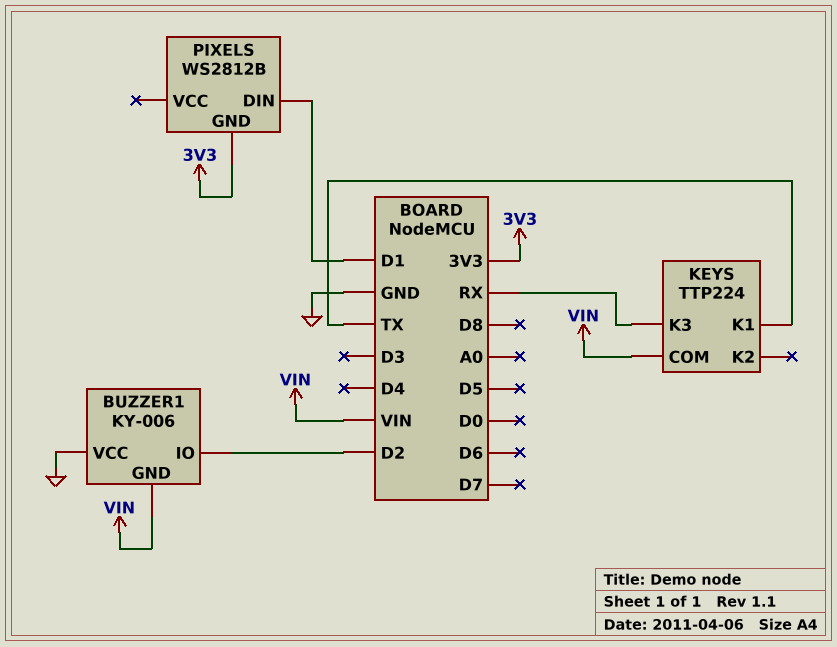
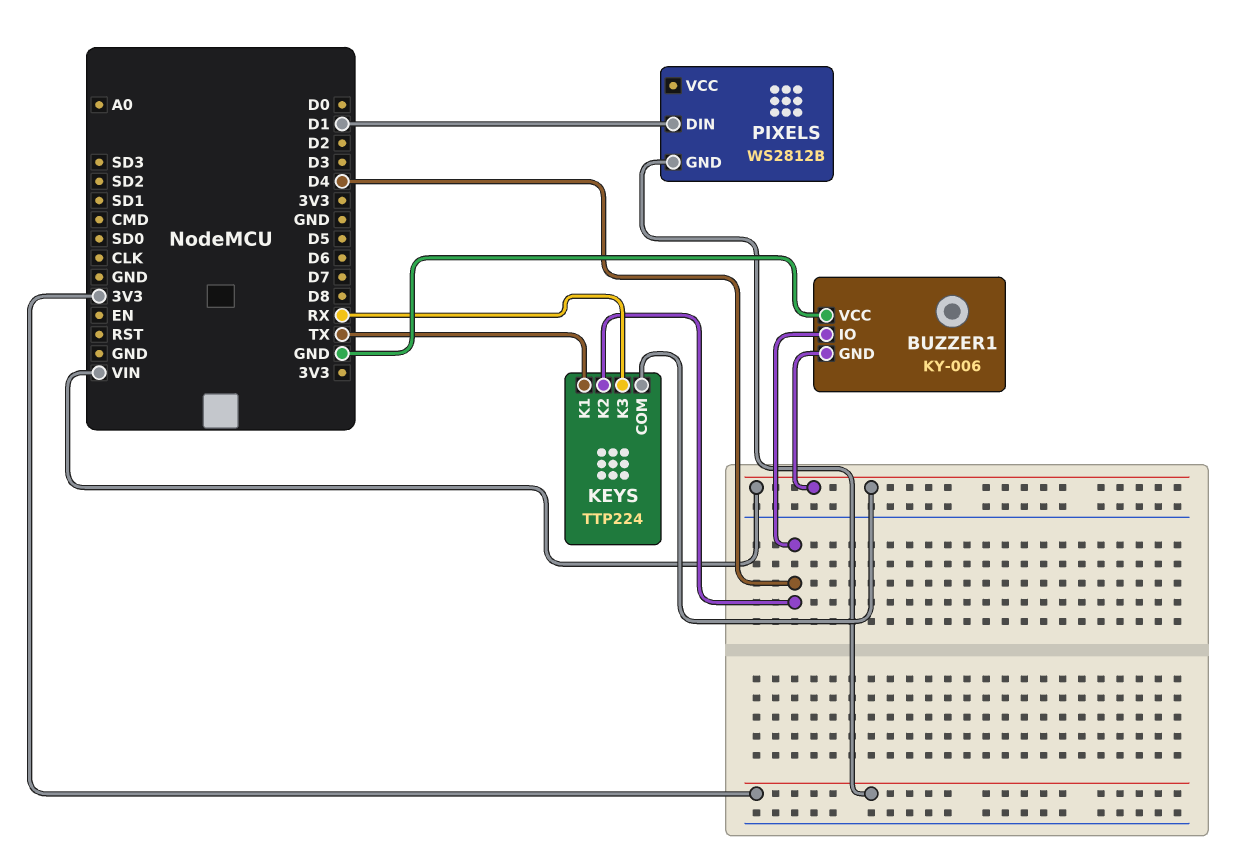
BUZZER1 pin IO: D2 -> D4
KEYS pin K2: none -> D4

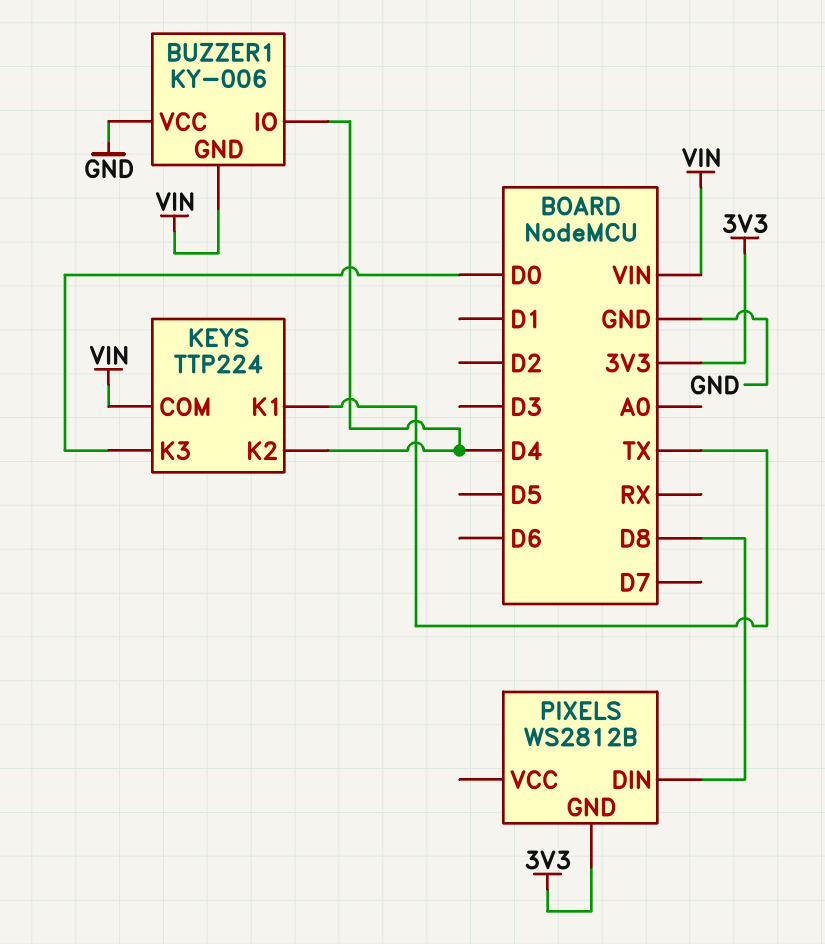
KEYS pin K3: RX -> D0
PIXELS pin DIN: D1 -> D8

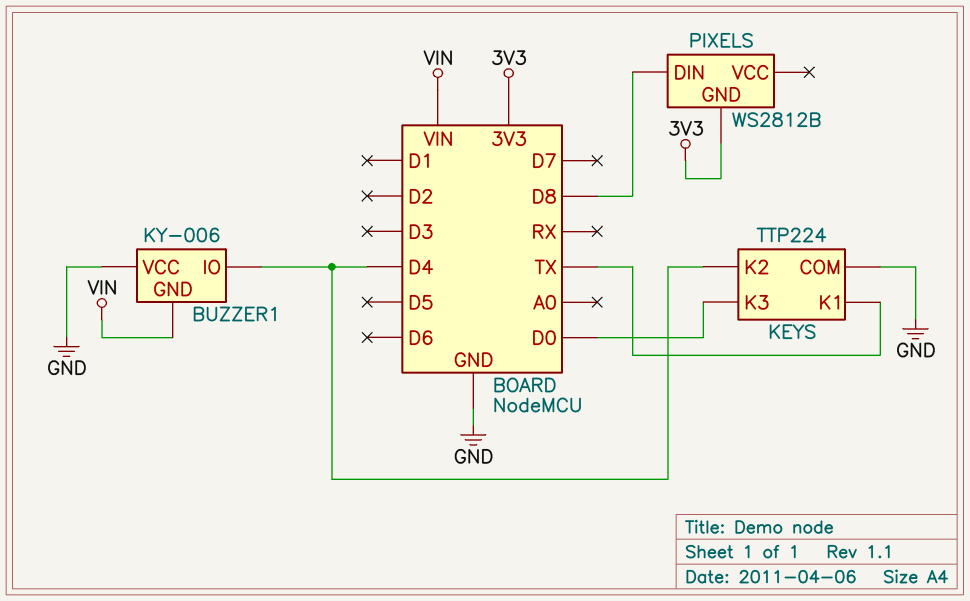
KEYS pin COM: VIN -> GND

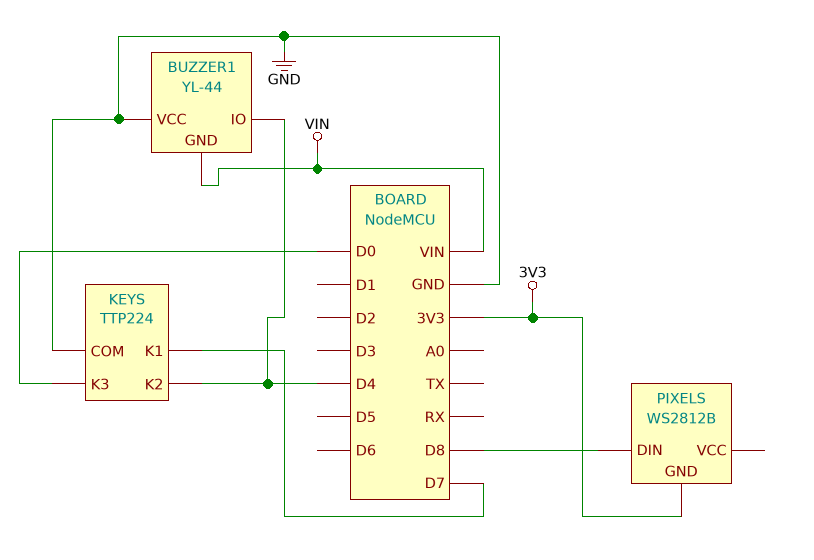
BUZZER1: KY-006 -> YL-44
KEYS pin K1: TX -> D7

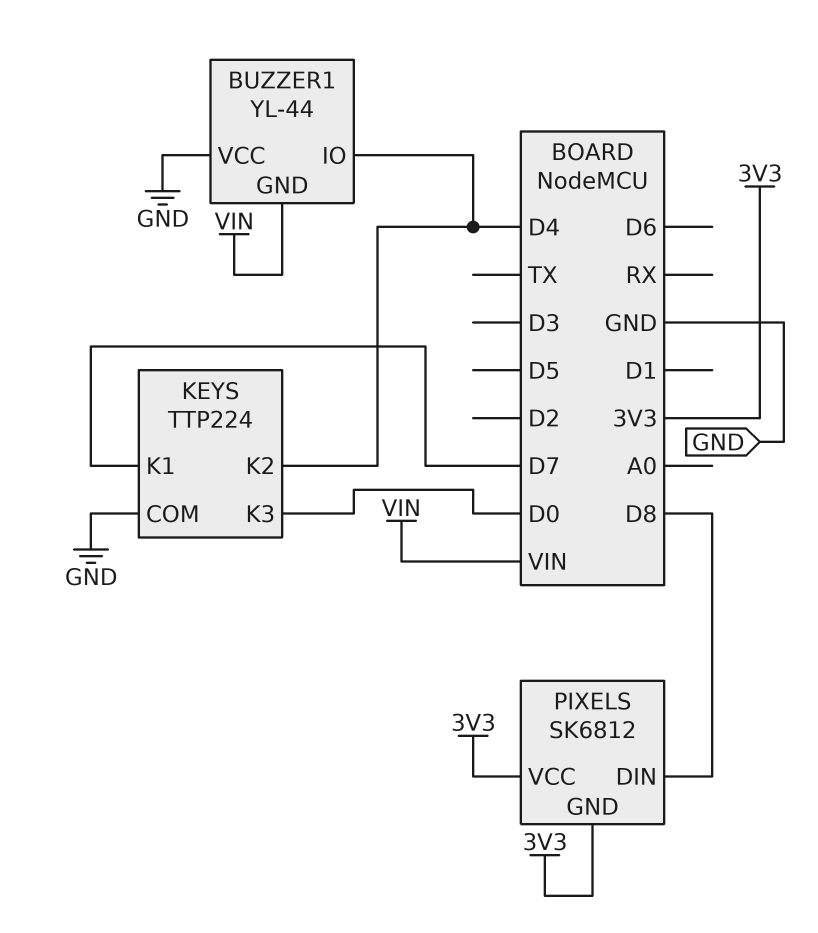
PIXELS: WS2812B -> SK6812
PIXELS pin VCC: none -> 3V3

